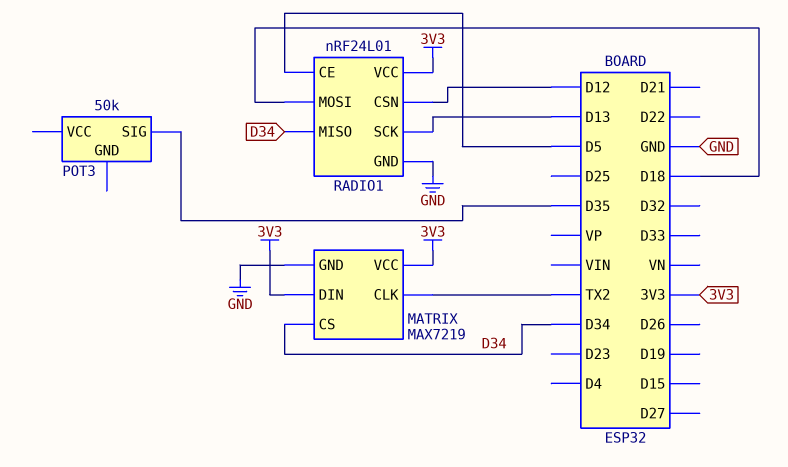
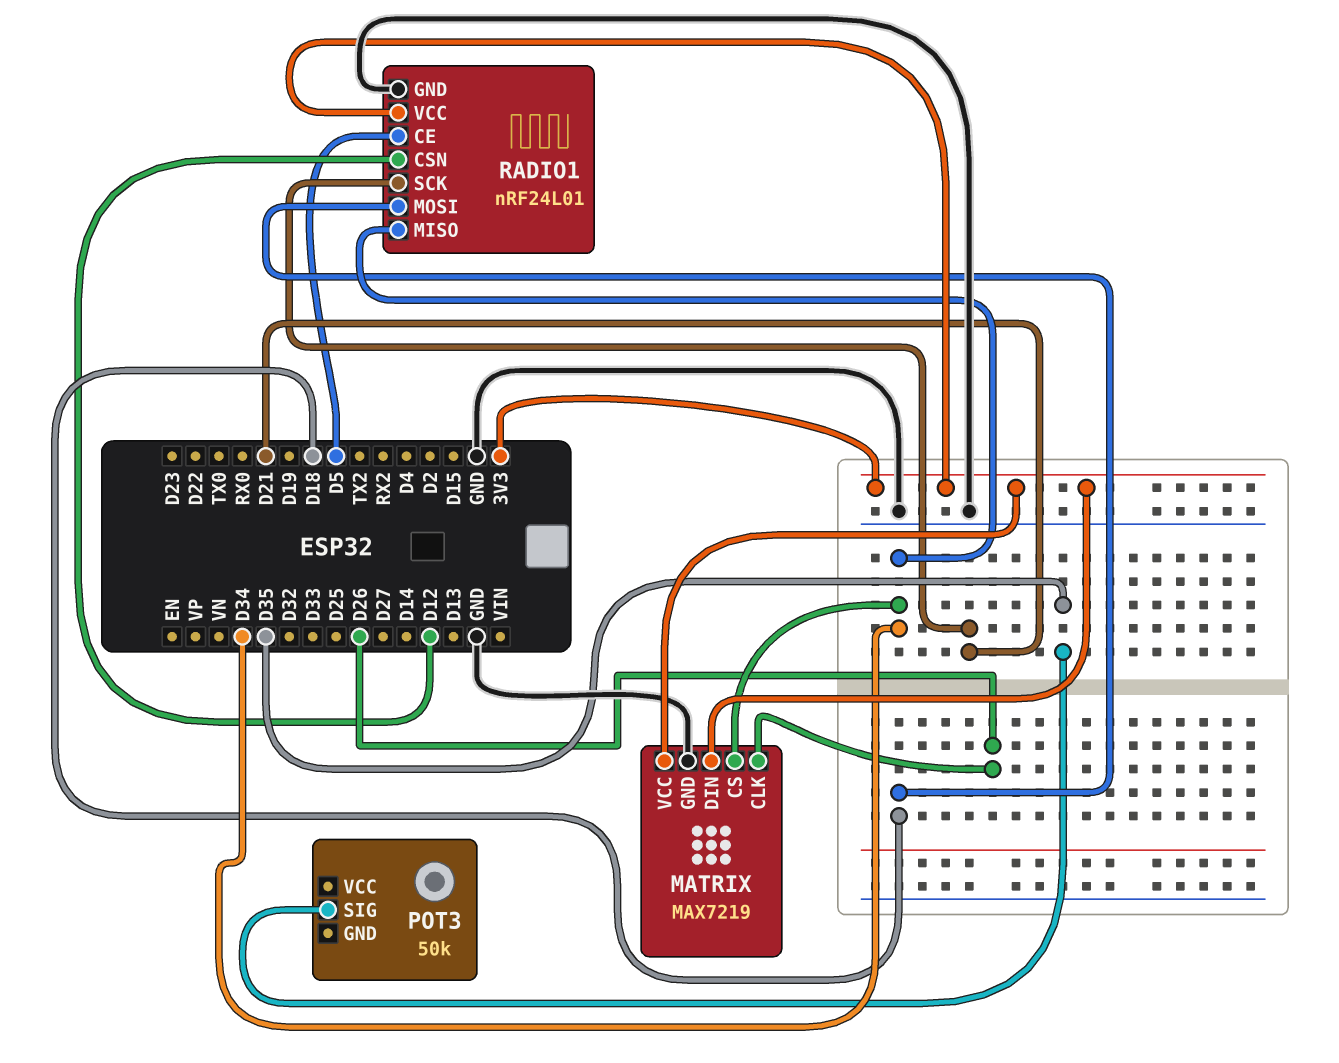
MATRIX pin CLK: TX2 -> D26
RADIO1 pin SCK: D13 -> D21

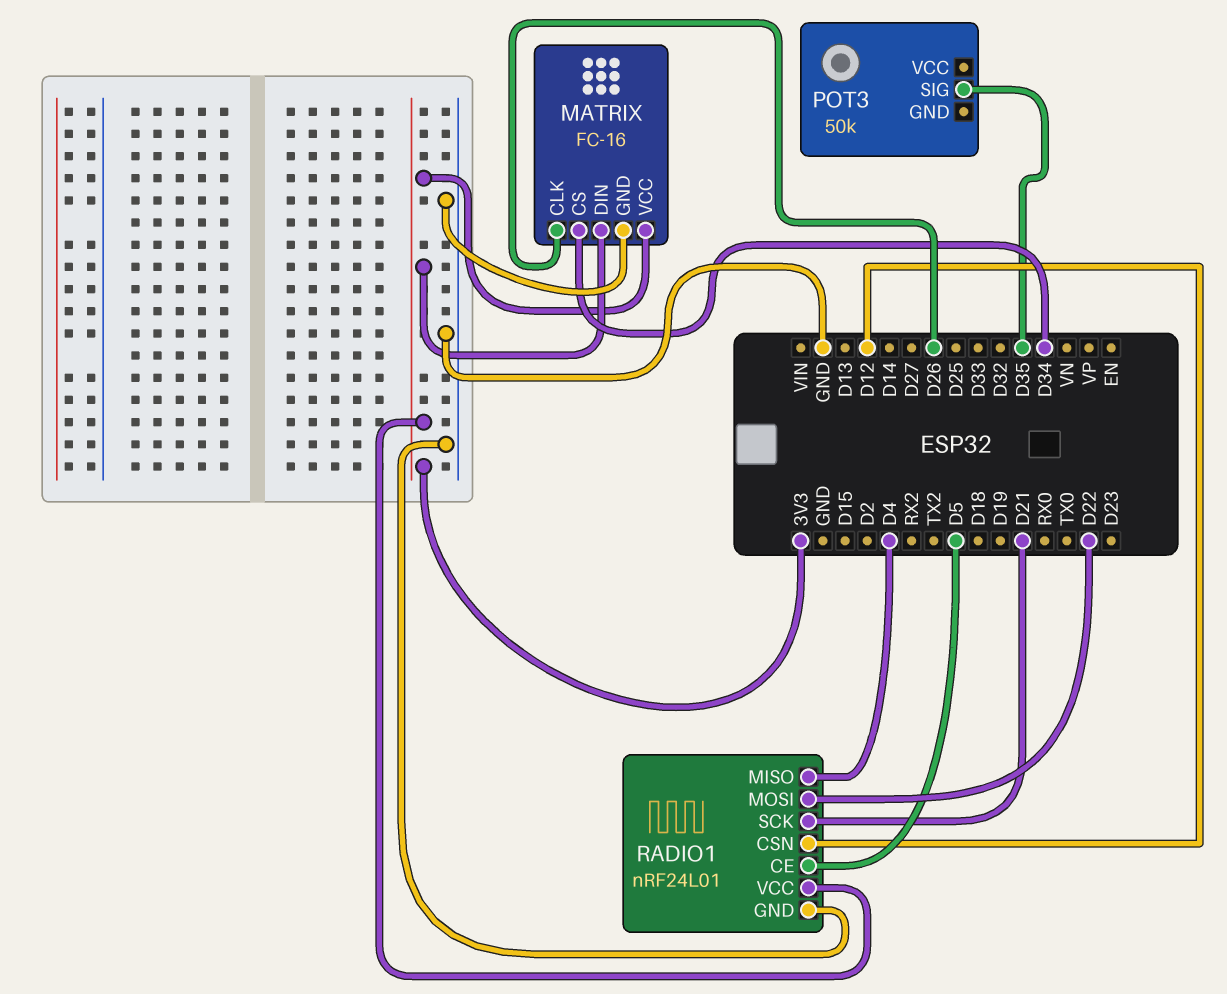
MATRIX: MAX7219 -> FC-16
RADIO1 pin MISO: D34 -> D4
RADIO1 pin MOSI: D18 -> D22

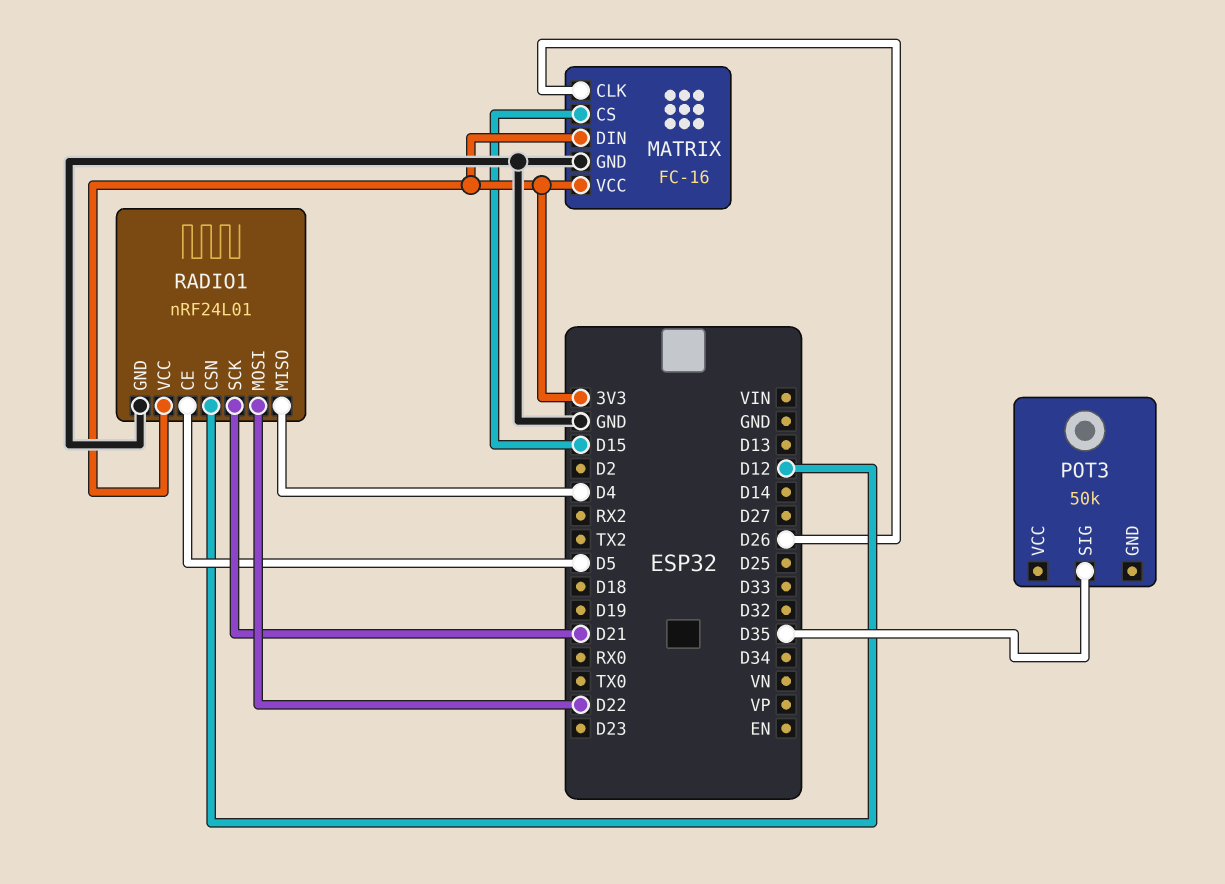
MATRIX pin CS: D34 -> D15

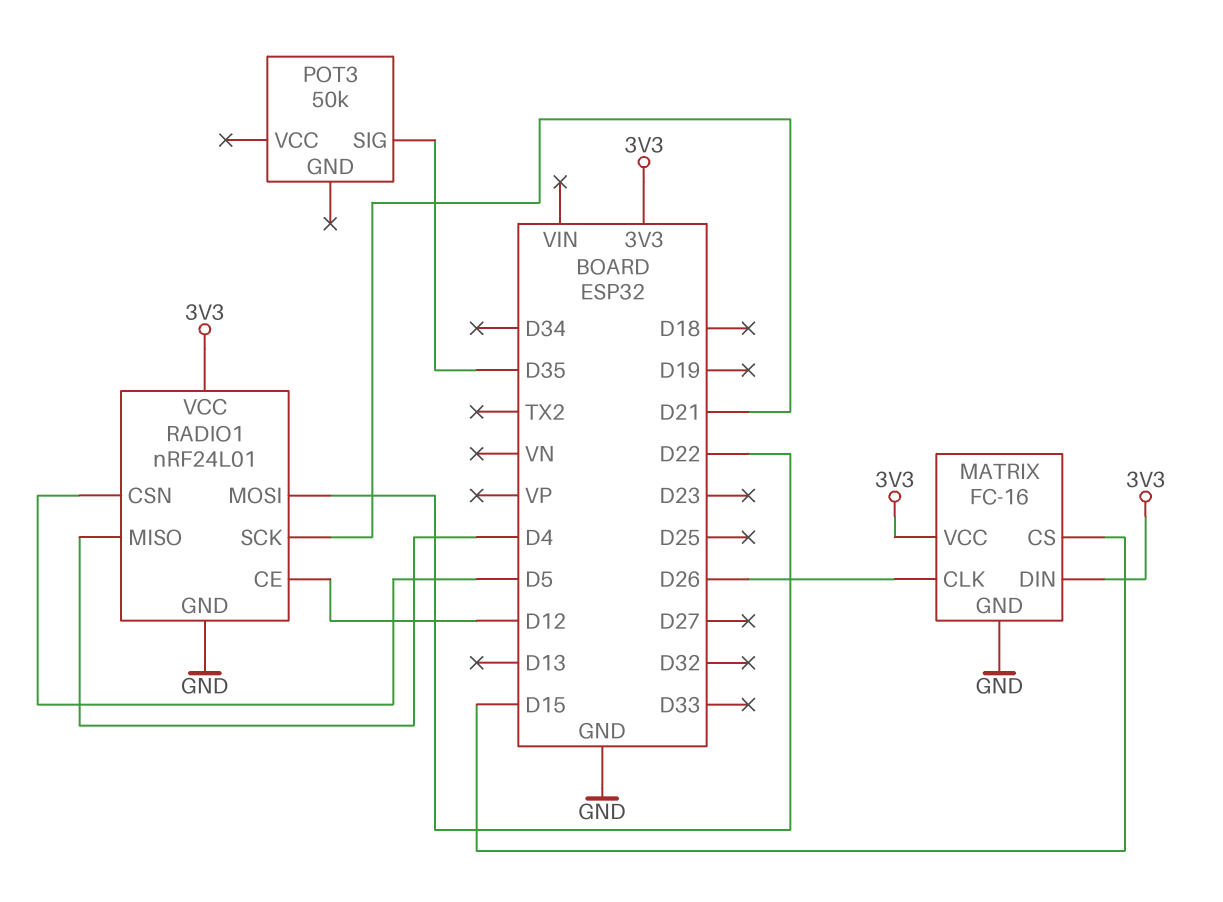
RADIO1 pin CE: D5 -> D12
RADIO1 pin CSN: D12 -> D5

